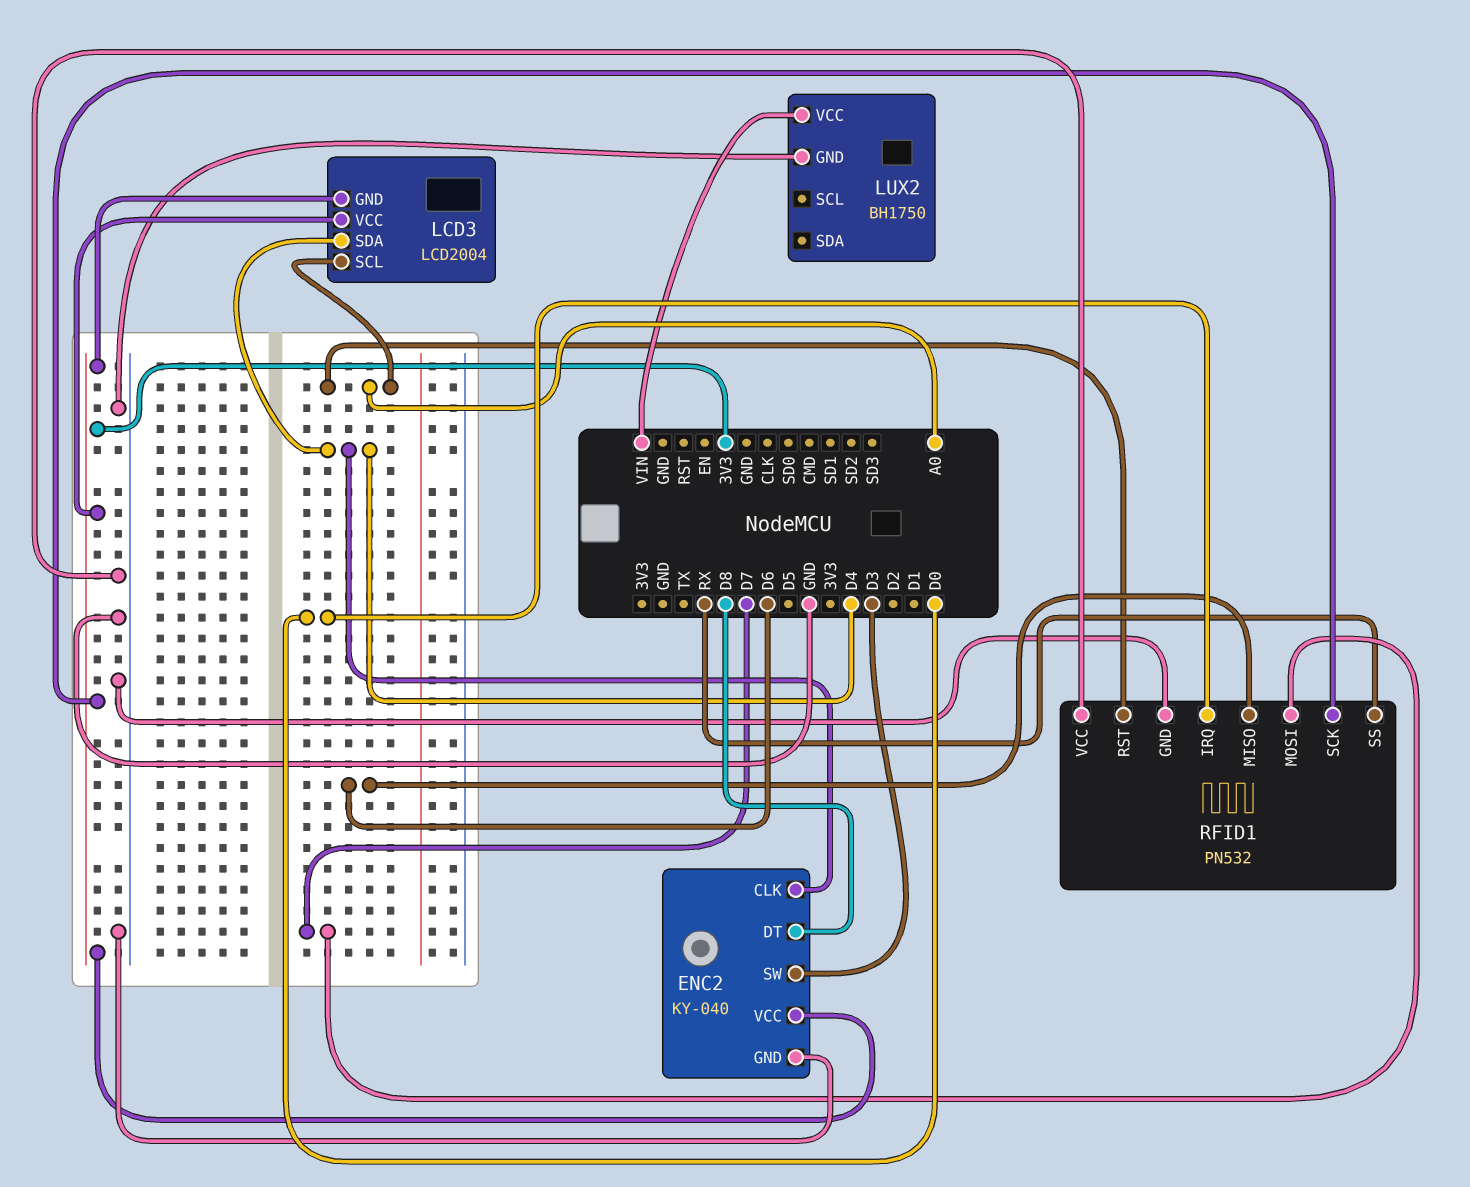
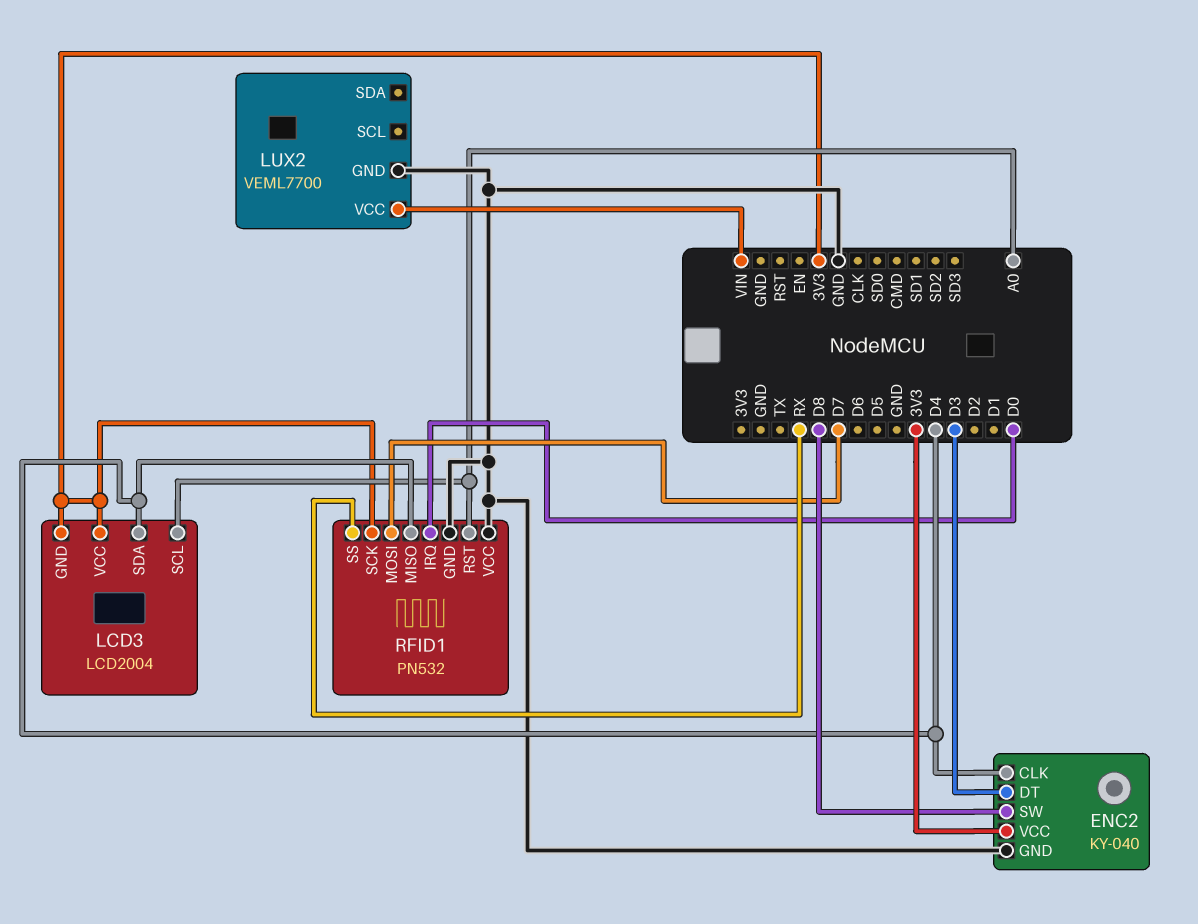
ENC2 pin DT: D8 -> D3
ENC2 pin SW: D3 -> D8
LUX2: BH1750 -> VEML7700
RFID1 pin MISO: D6 -> D4

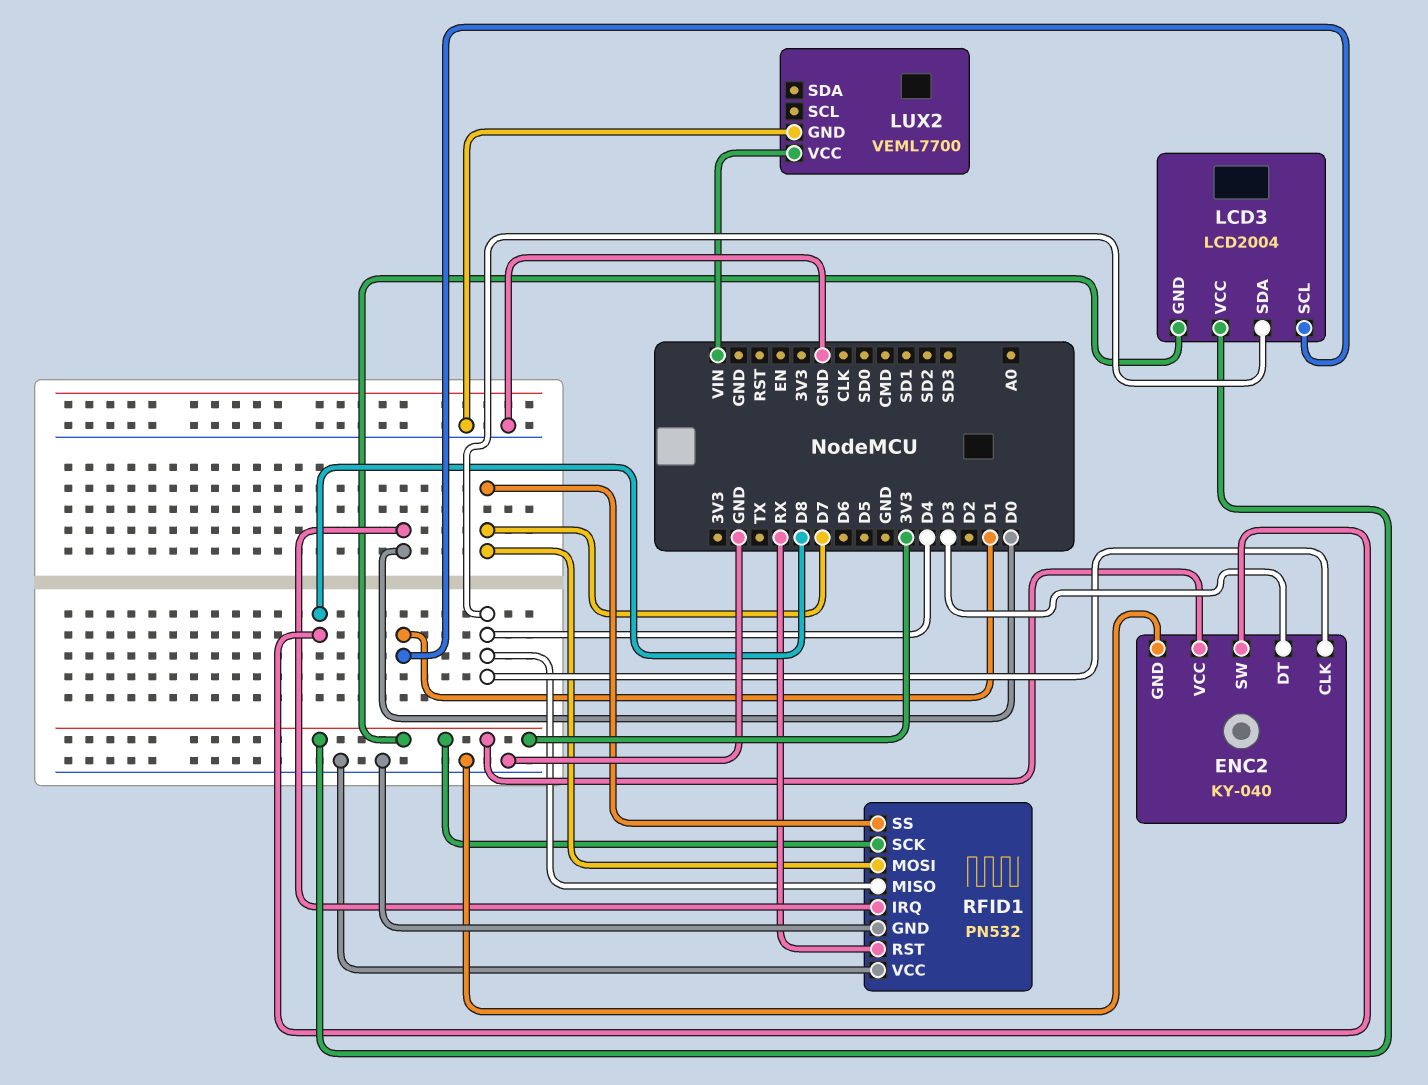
LCD3 pin SCL: A0 -> D1
RFID1 pin RST: A0 -> RX
RFID1 pin SS: RX -> D7

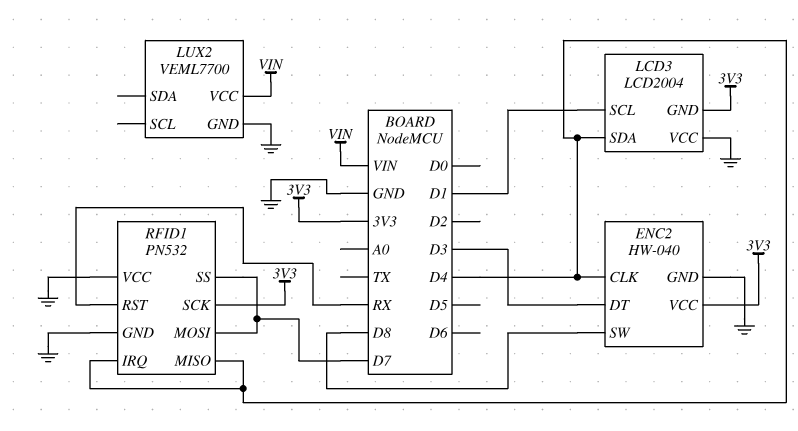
ENC2: KY-040 -> HW-040
LCD3 pin VCC: 3V3 -> GND
RFID1 pin IRQ: D0 -> D4

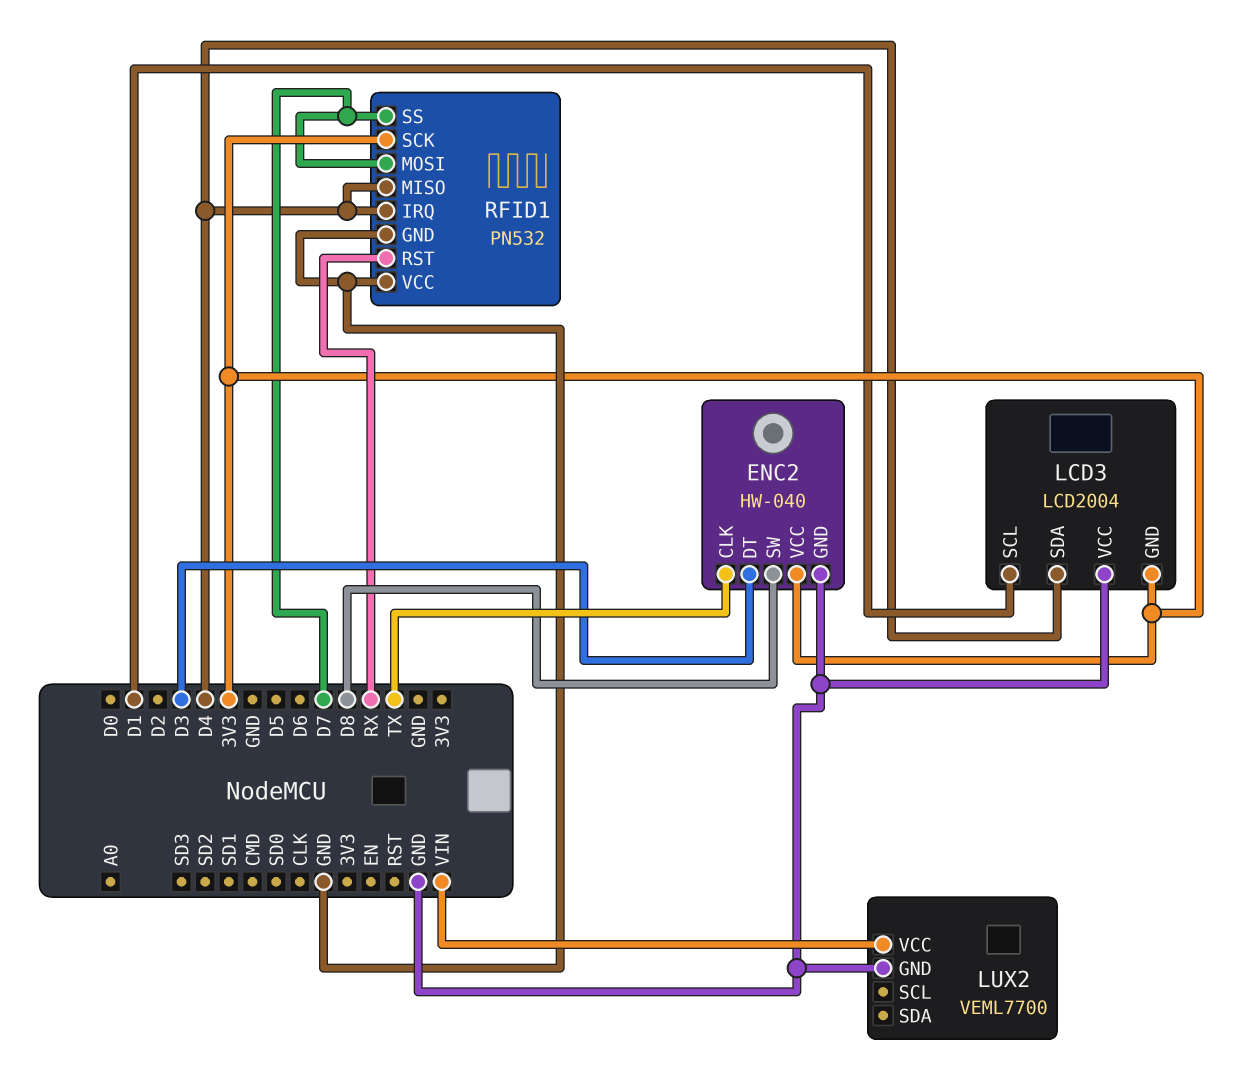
ENC2 pin CLK: D4 -> TX

